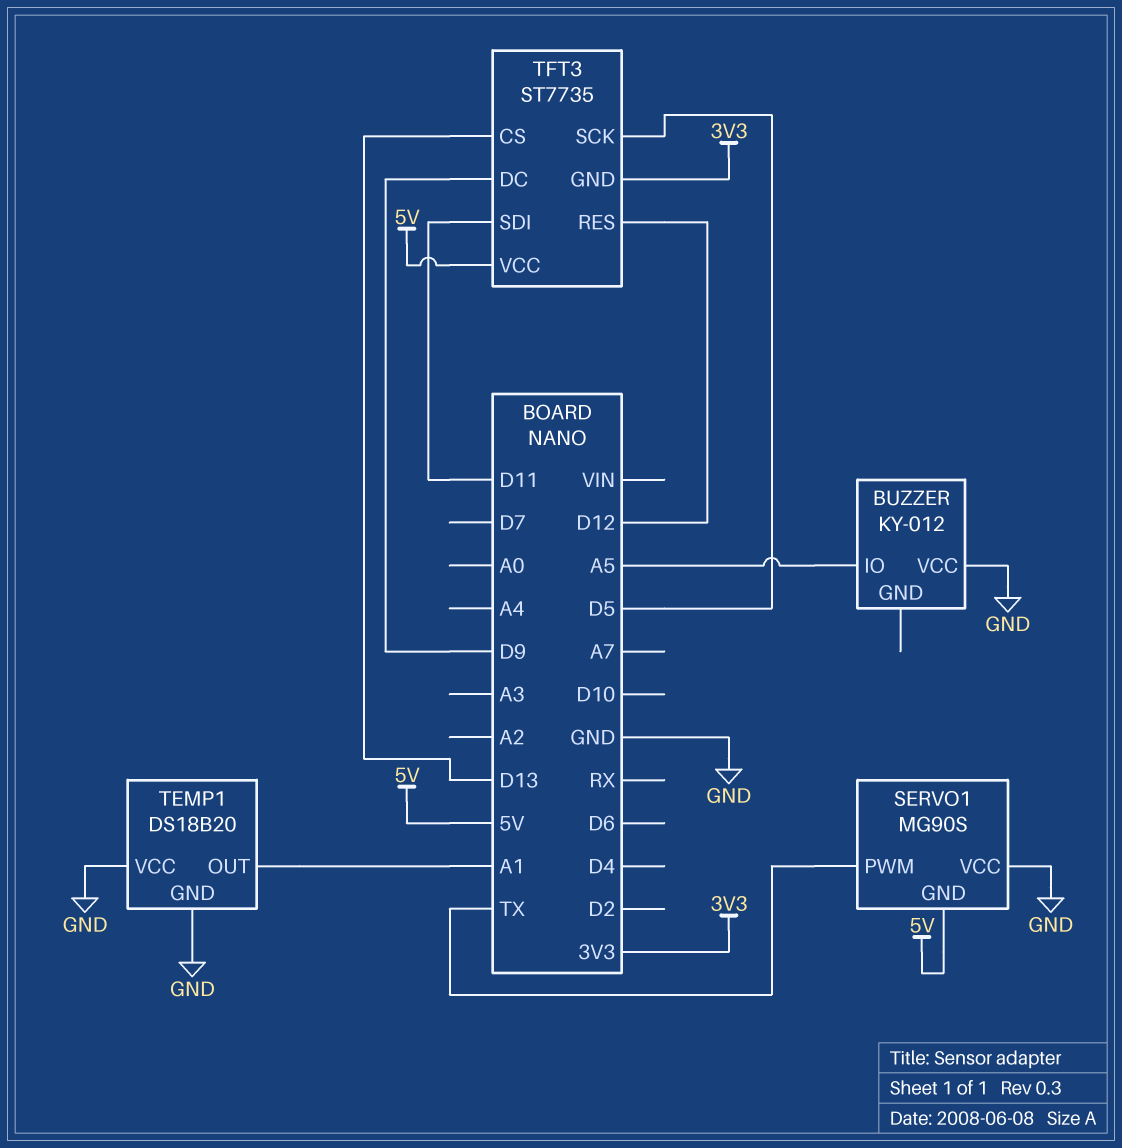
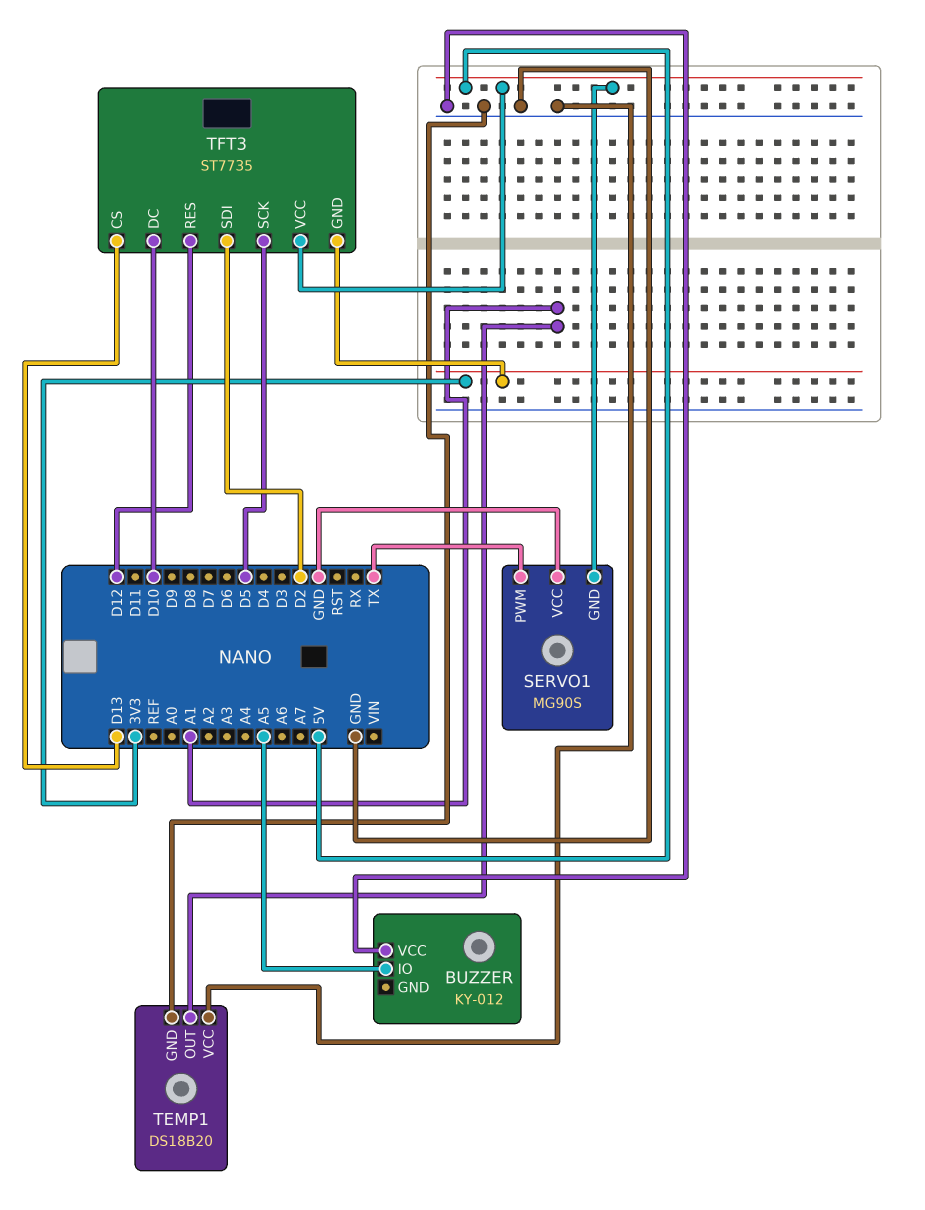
TFT3 pin DC: D9 -> D10
TFT3 pin SDI: D11 -> D2

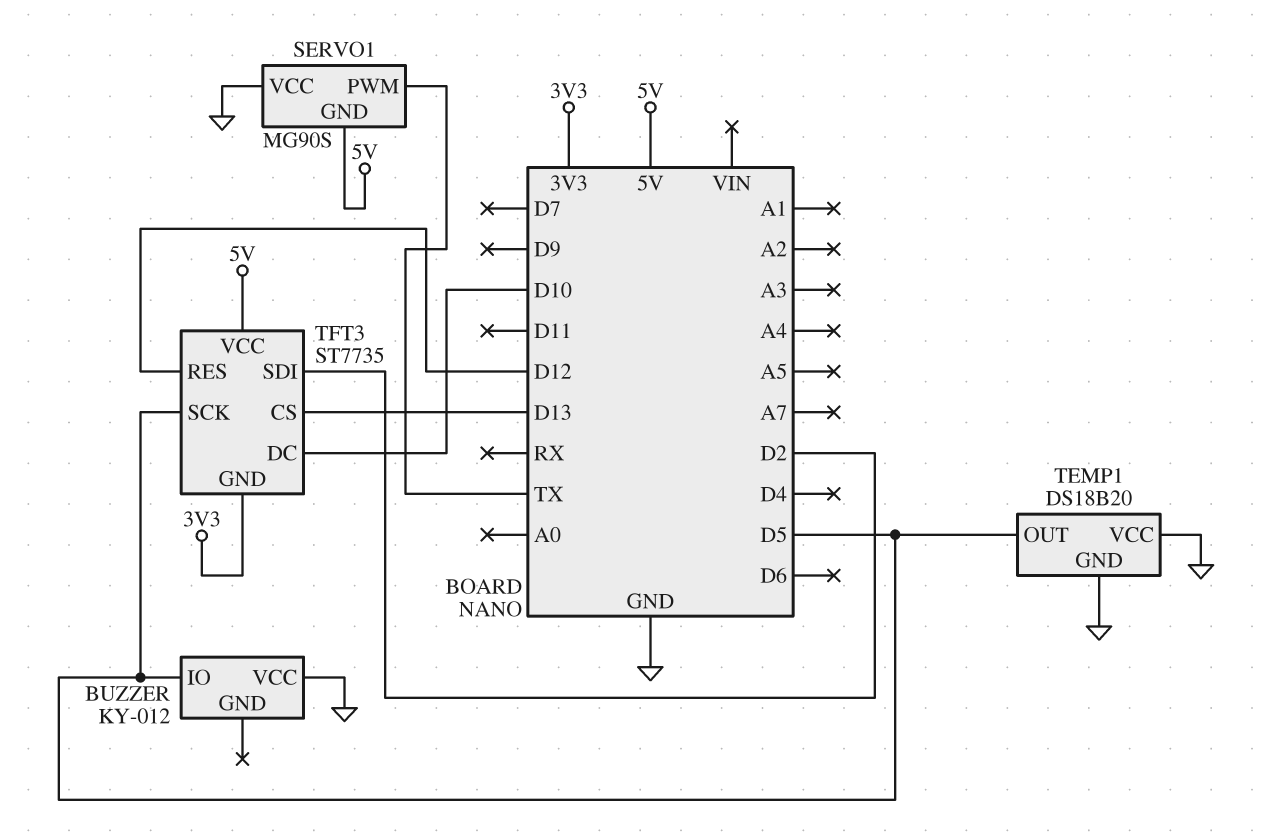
BUZZER pin IO: A5 -> D5
TEMP1 pin OUT: A1 -> D5

